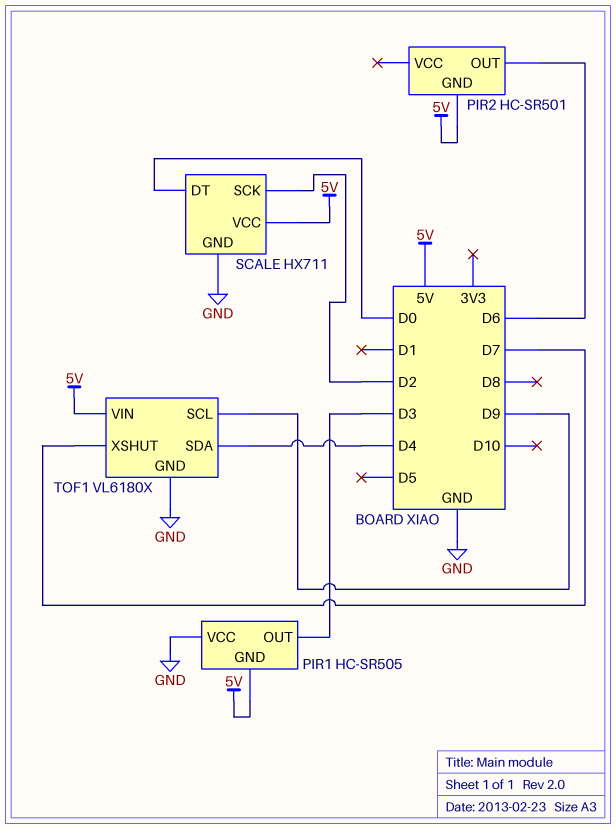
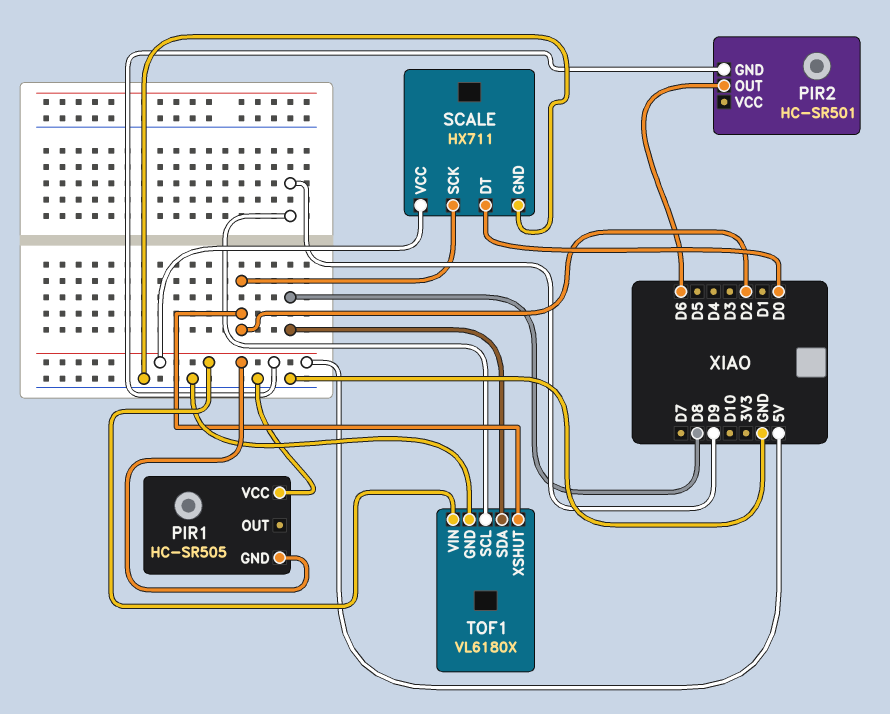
PIR1 pin OUT: D3 -> none
TOF1 pin SDA: D4 -> D8
TOF1 pin XSHUT: D7 -> D2

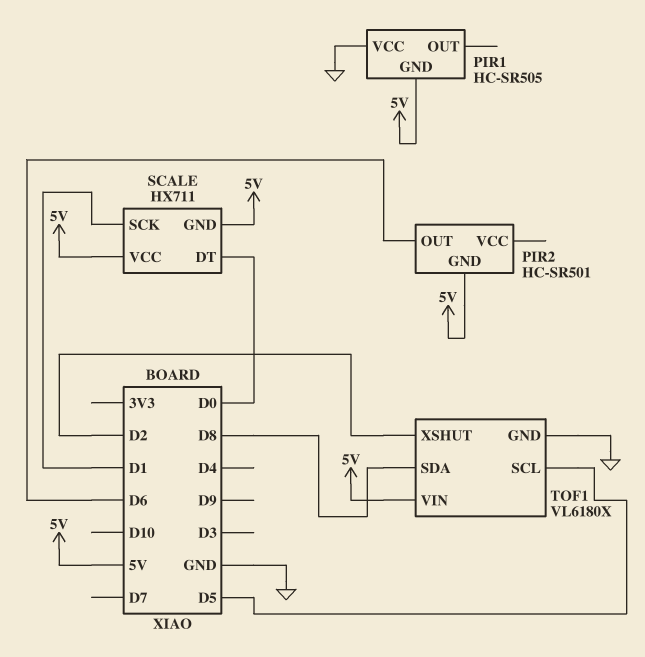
SCALE pin GND: GND -> 5V
SCALE pin SCK: D2 -> D1
TOF1 pin SCL: D9 -> D5

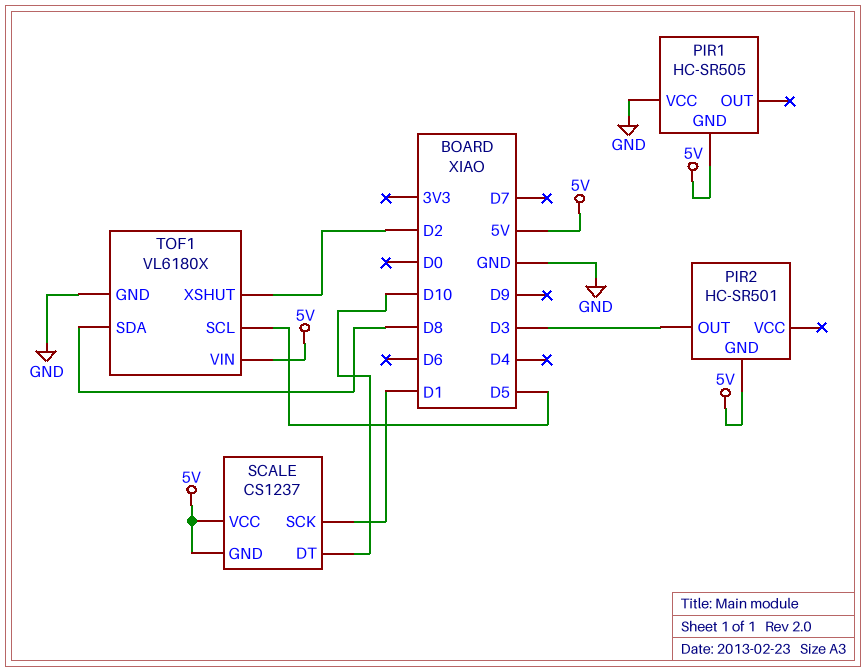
PIR2 pin OUT: D6 -> D3
SCALE: HX711 -> CS1237
SCALE pin DT: D0 -> D10

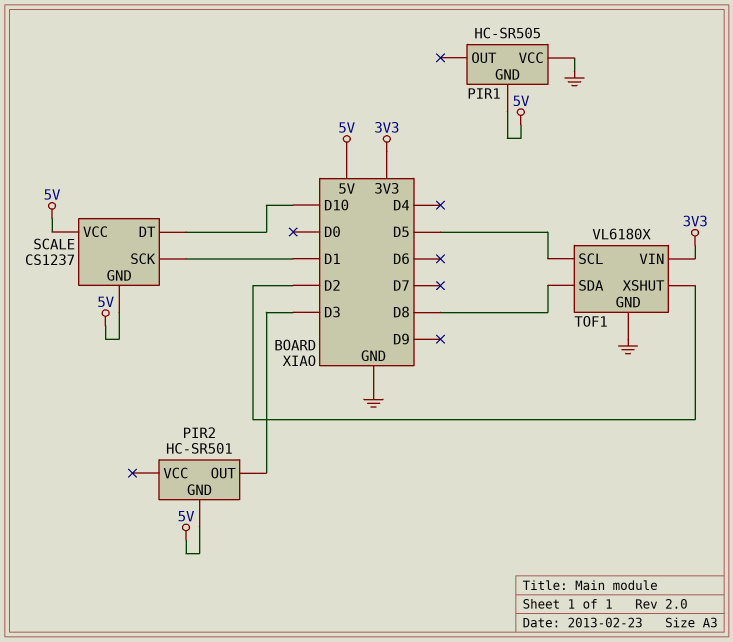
TOF1 pin VIN: 5V -> 3V3

